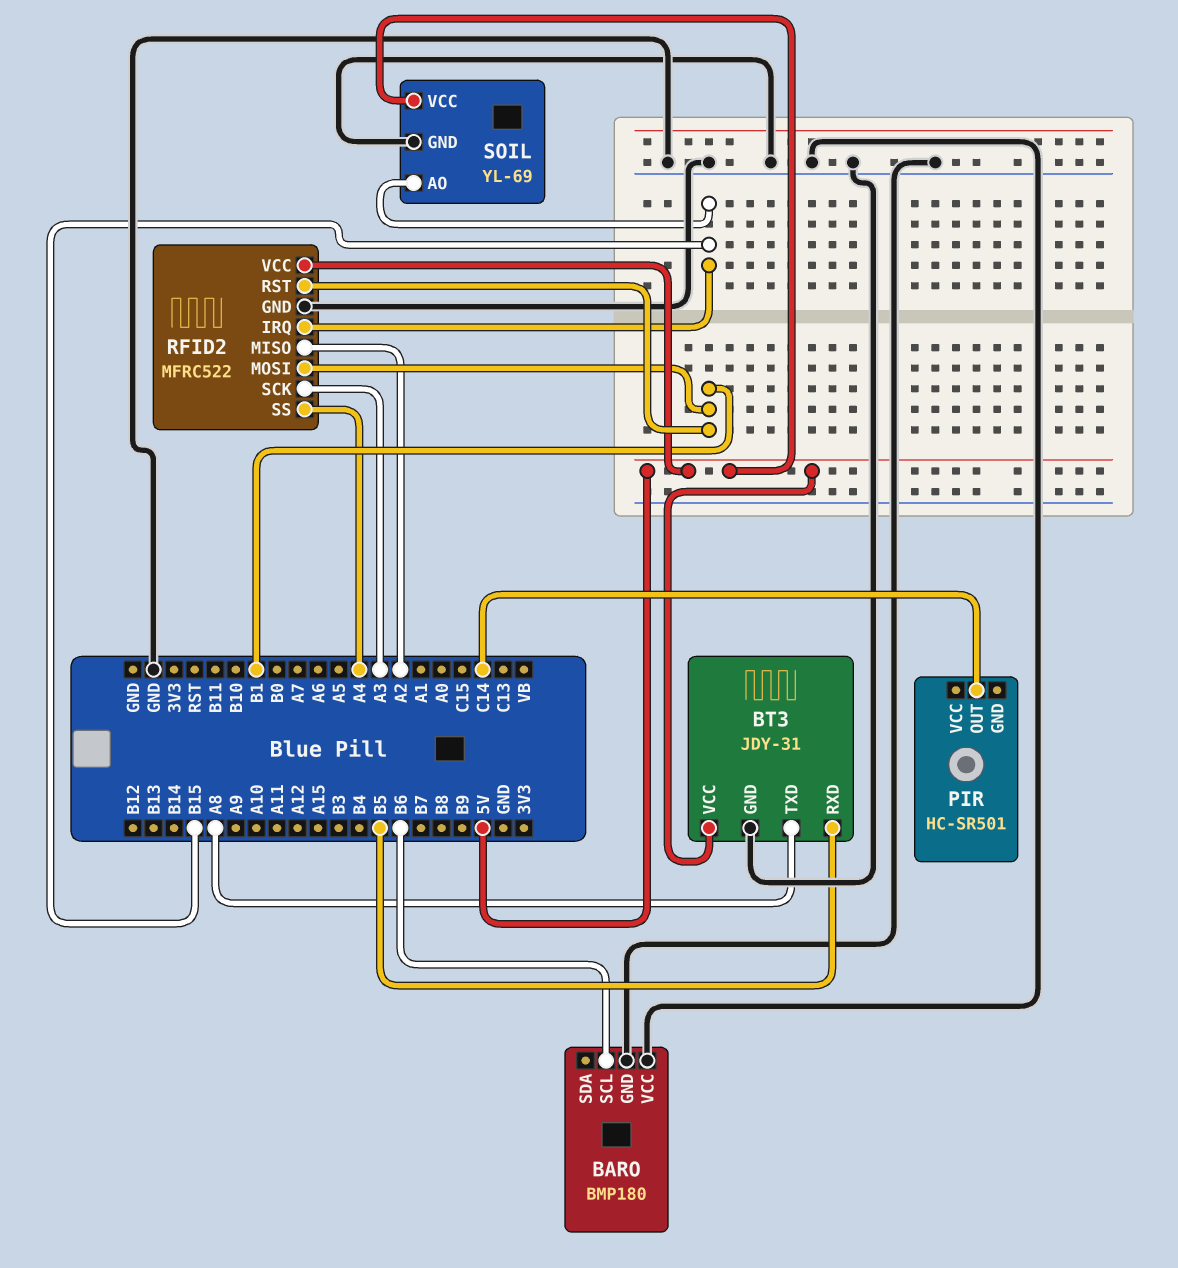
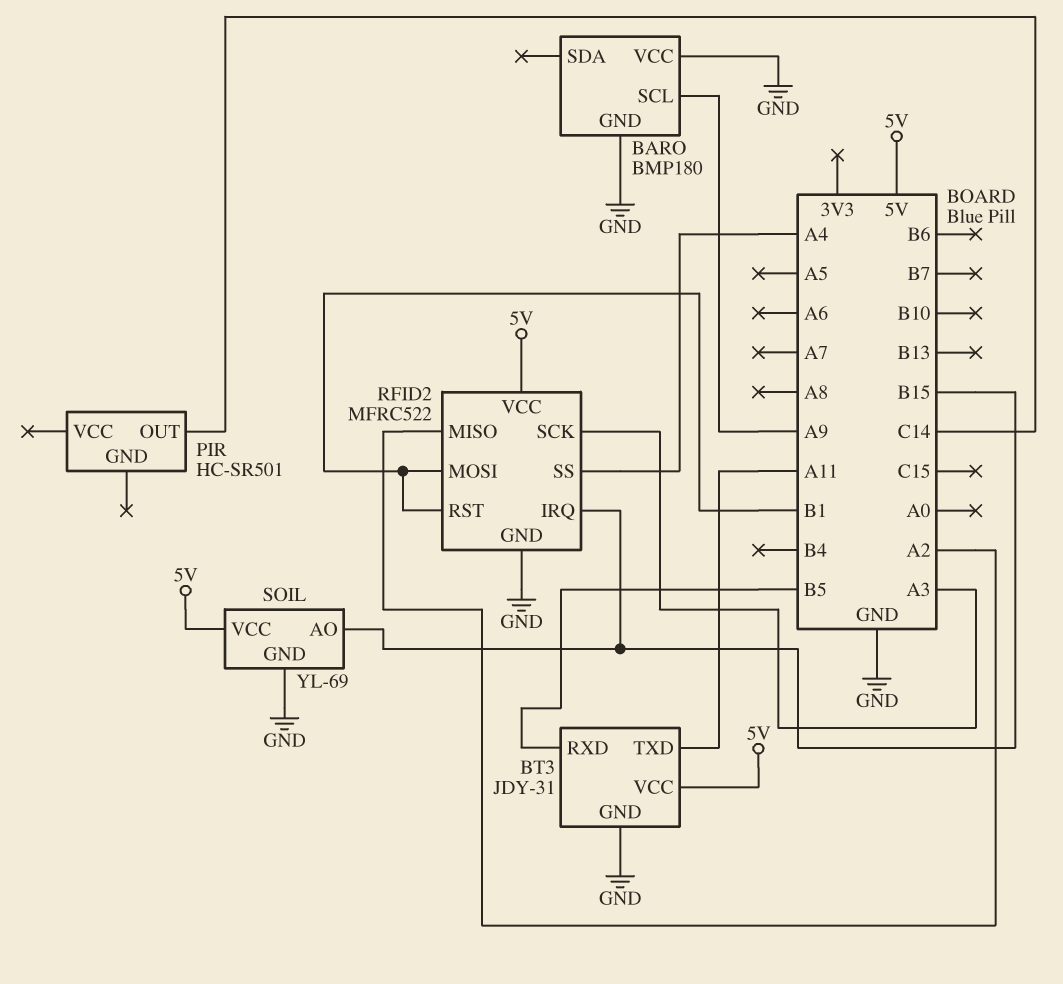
BARO pin SCL: B6 -> A9
BT3 pin TXD: A8 -> A11

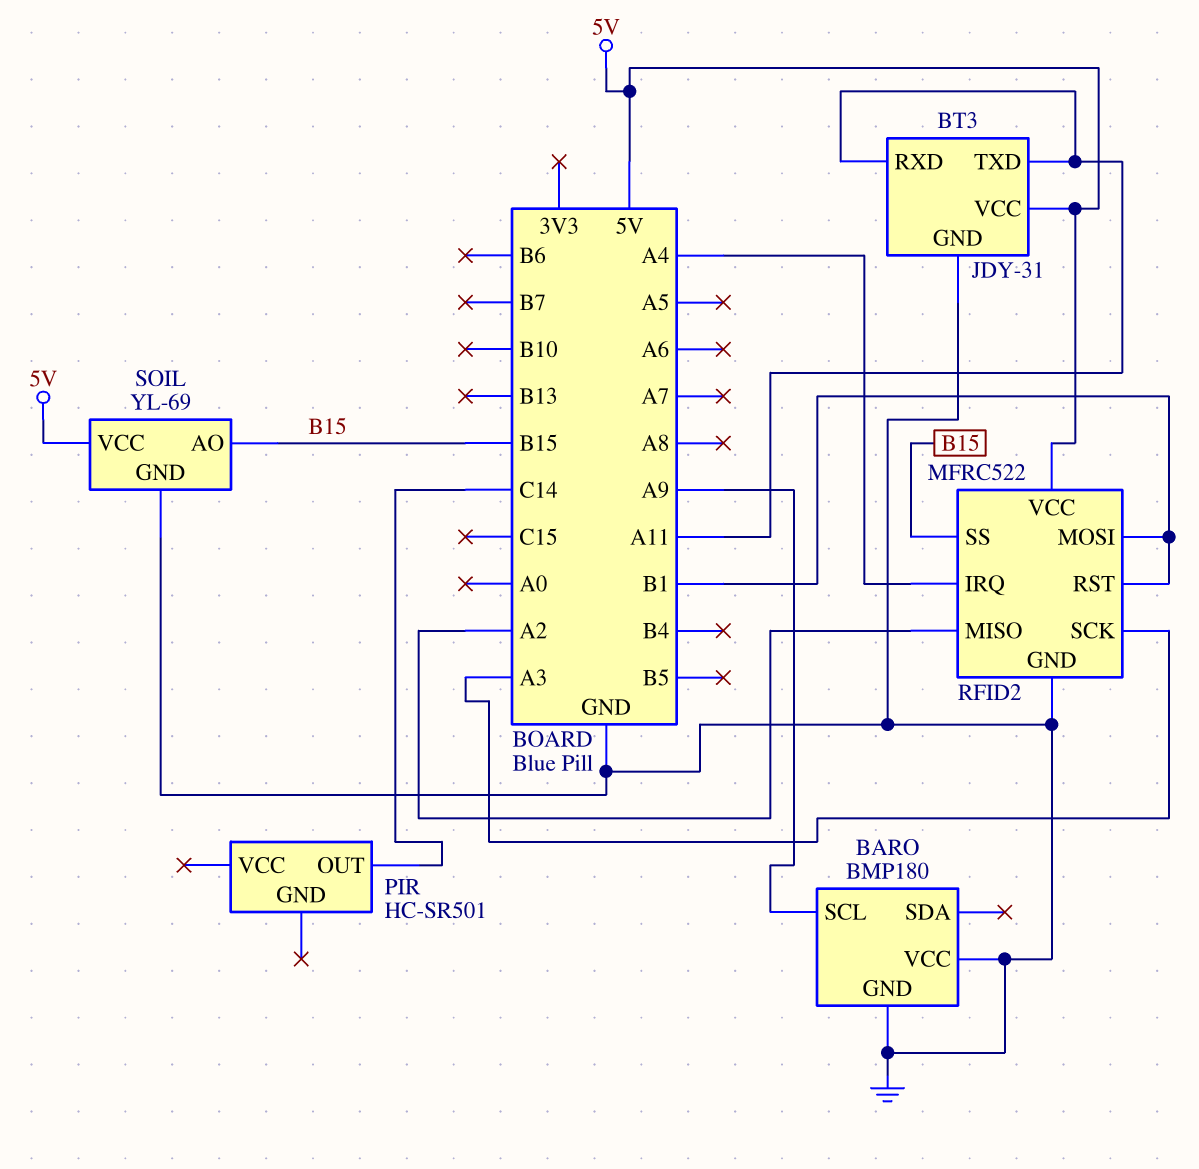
BT3 pin RXD: B5 -> A11
RFID2 pin IRQ: B15 -> A4
RFID2 pin SS: A4 -> B15

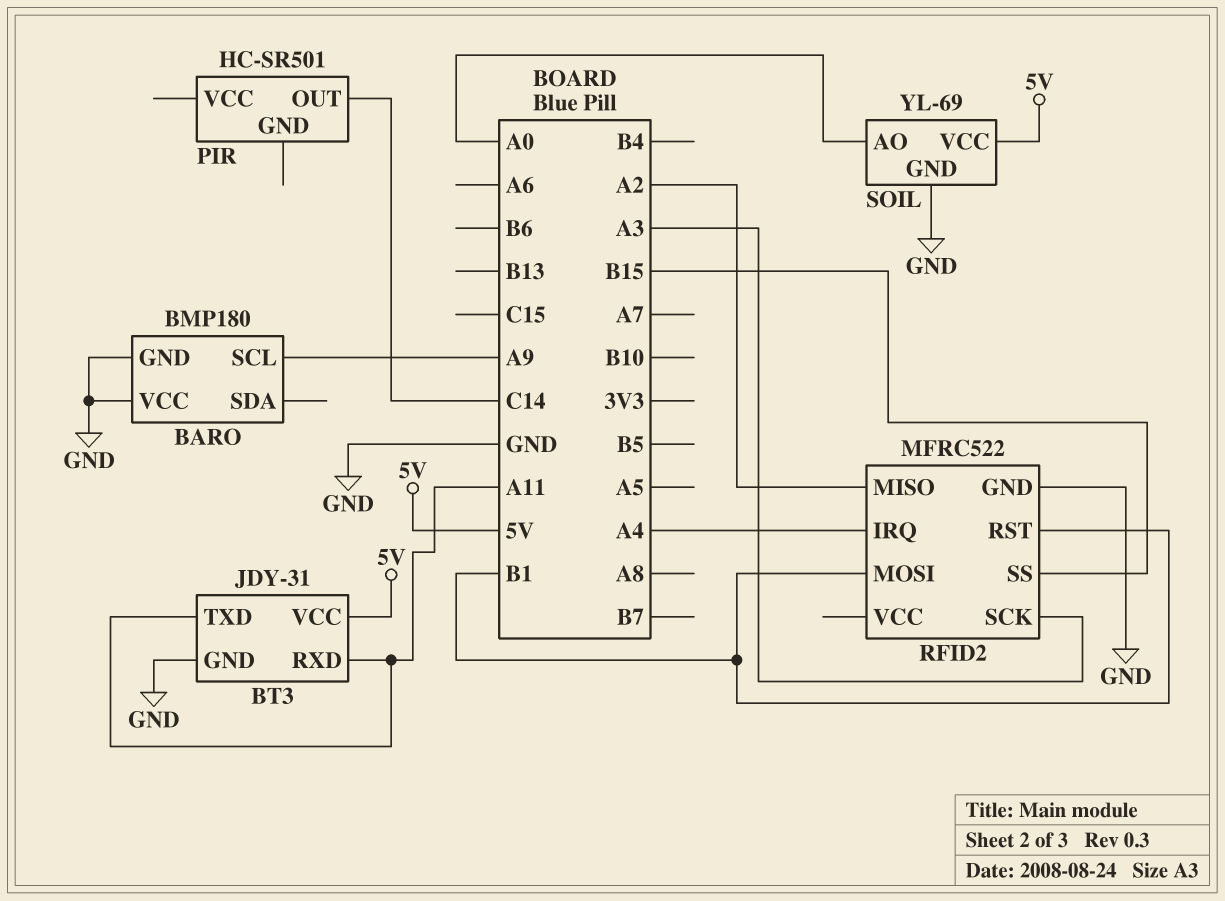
RFID2 pin VCC: 5V -> none
SOIL pin AO: B15 -> A0

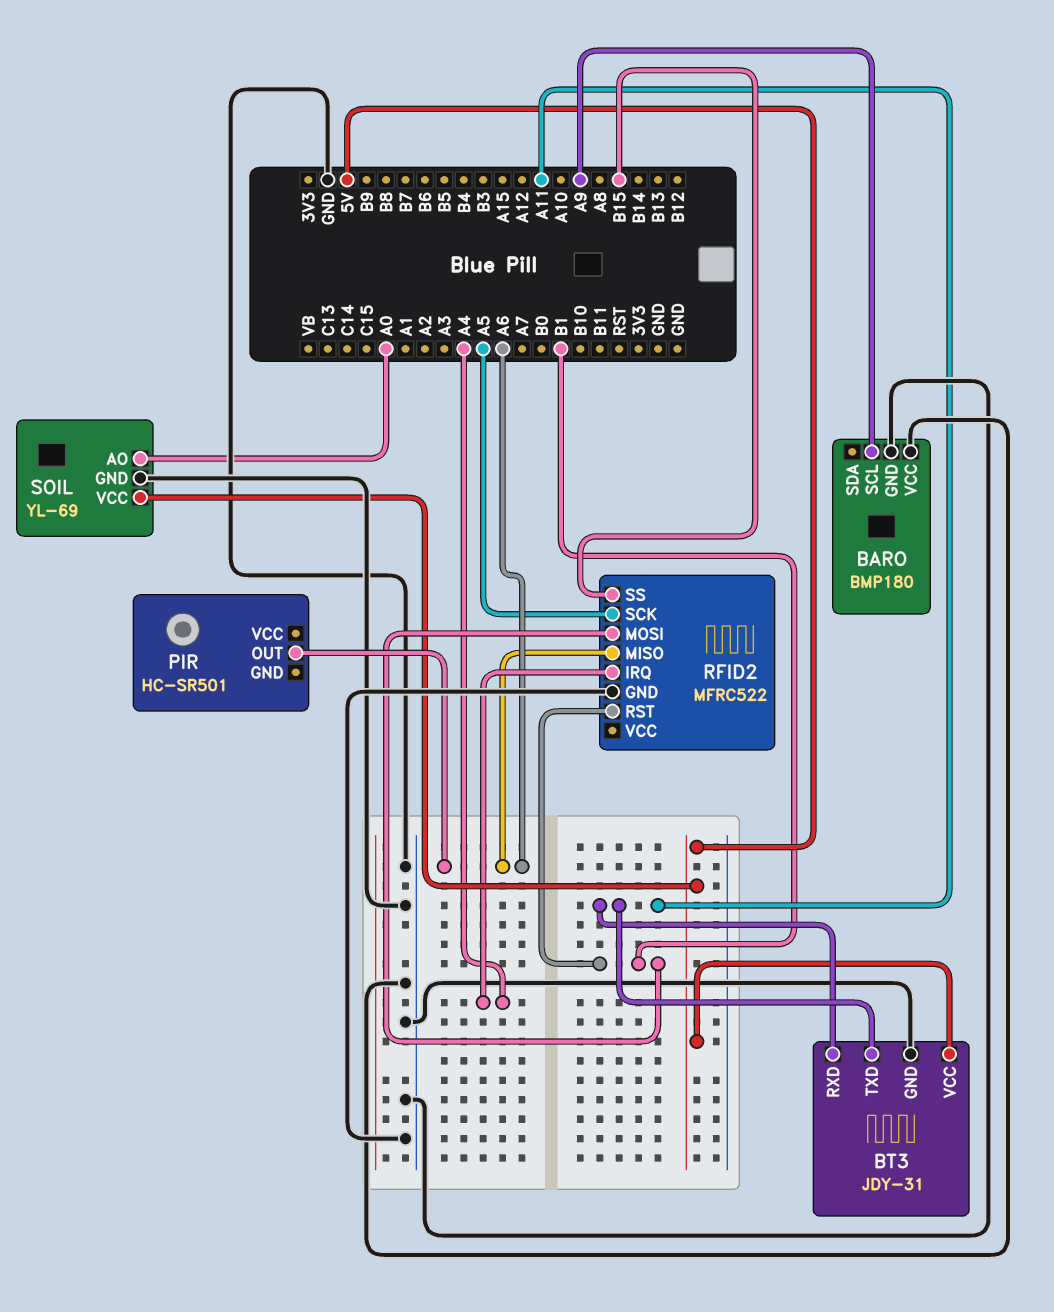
PIR pin OUT: C14 -> A6
RFID2 pin MISO: A2 -> A6
RFID2 pin SCK: A3 -> A5

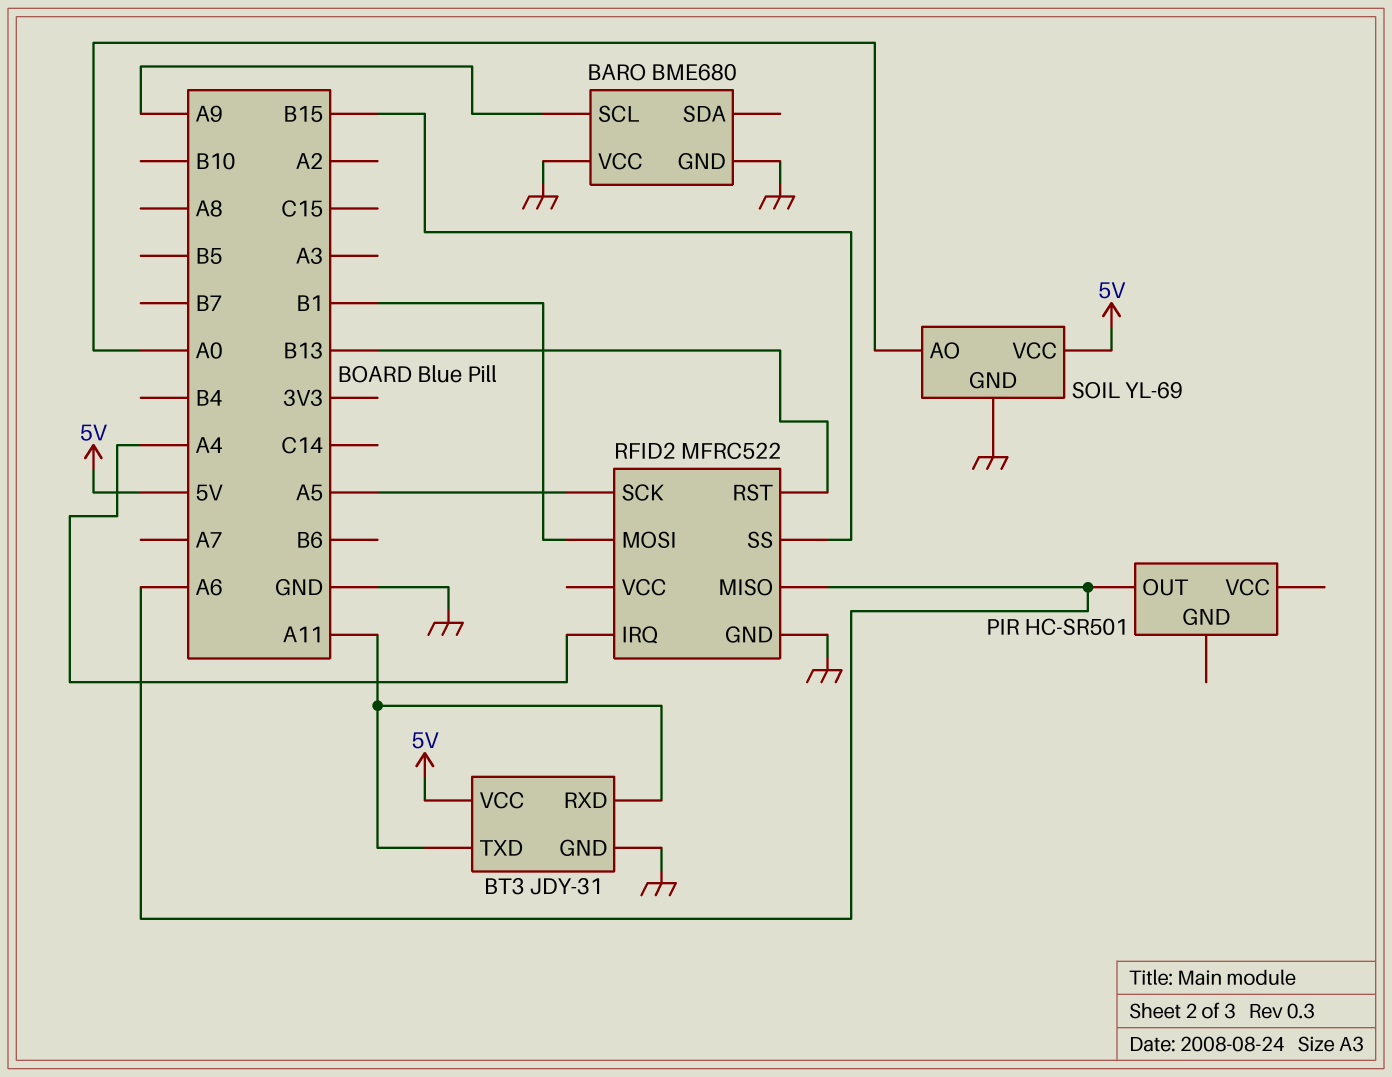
BARO: BMP180 -> BME680
RFID2 pin RST: B1 -> B13

